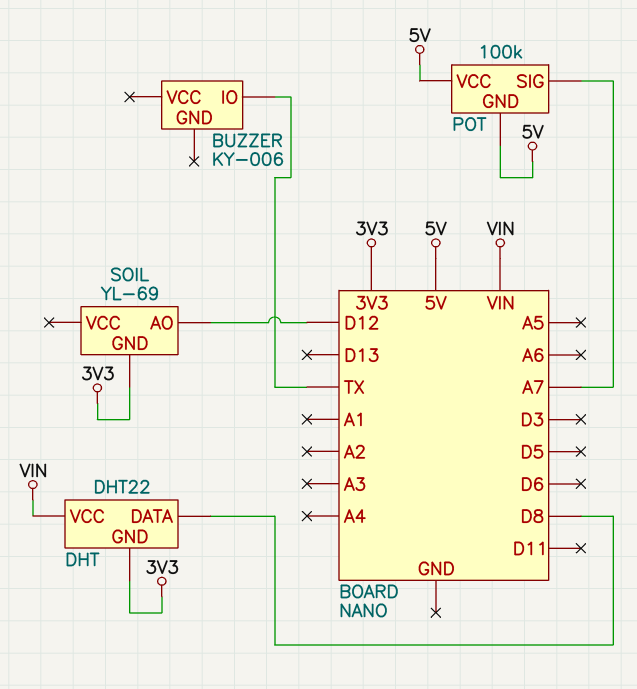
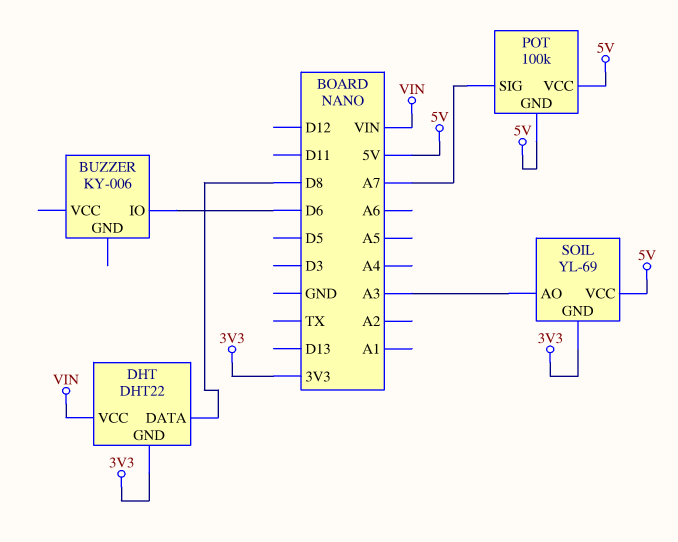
BUZZER pin IO: TX -> D6
SOIL pin AO: D12 -> A3
SOIL pin VCC: none -> 5V

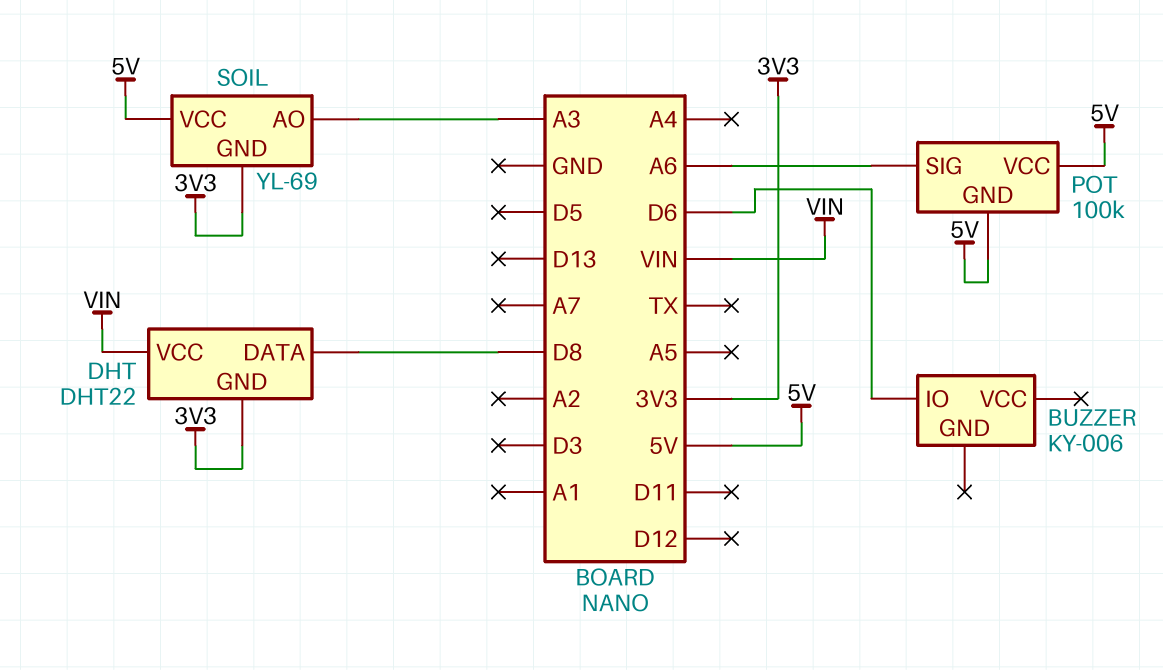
POT pin SIG: A7 -> A6

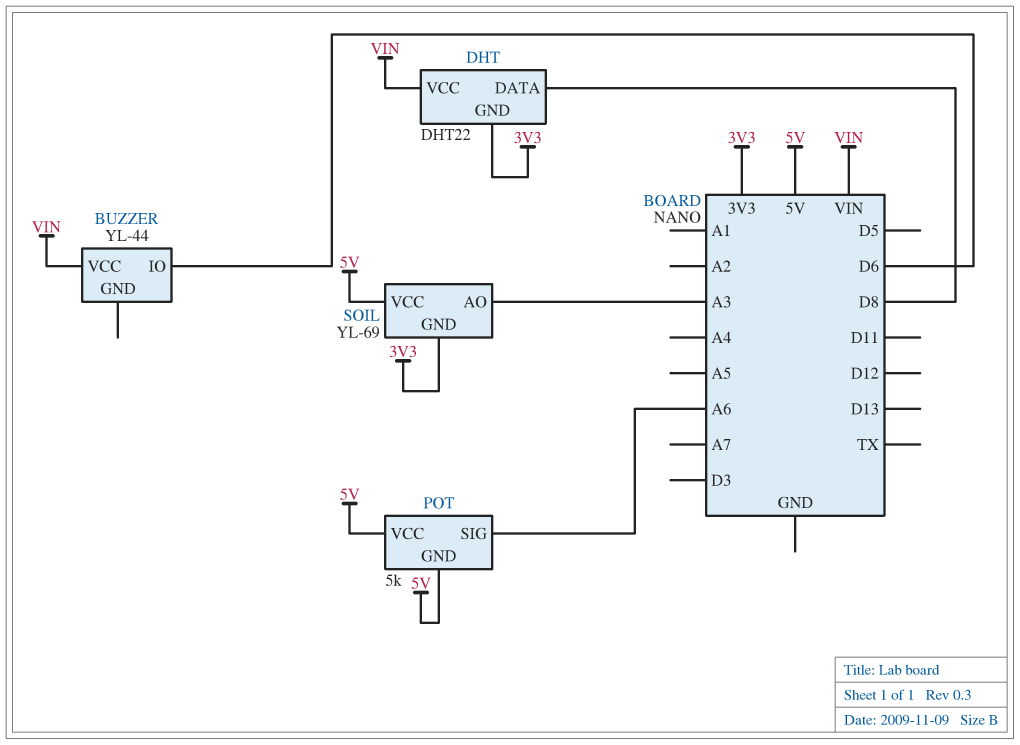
BUZZER: KY-006 -> YL-44
BUZZER pin VCC: none -> VIN
POT: 100k -> 5k

